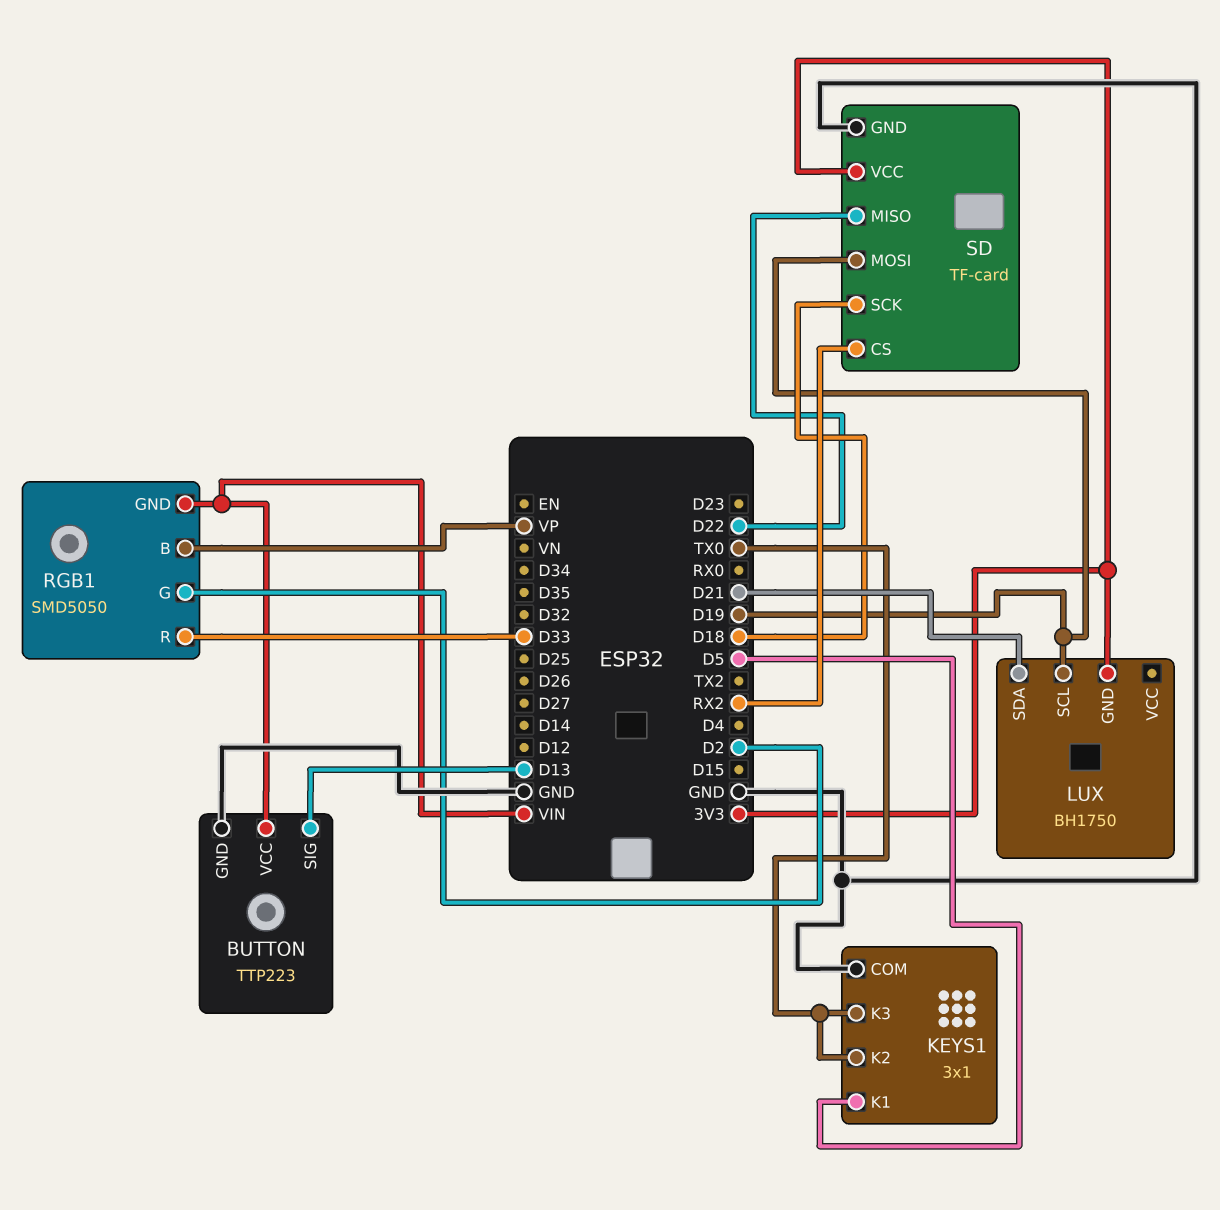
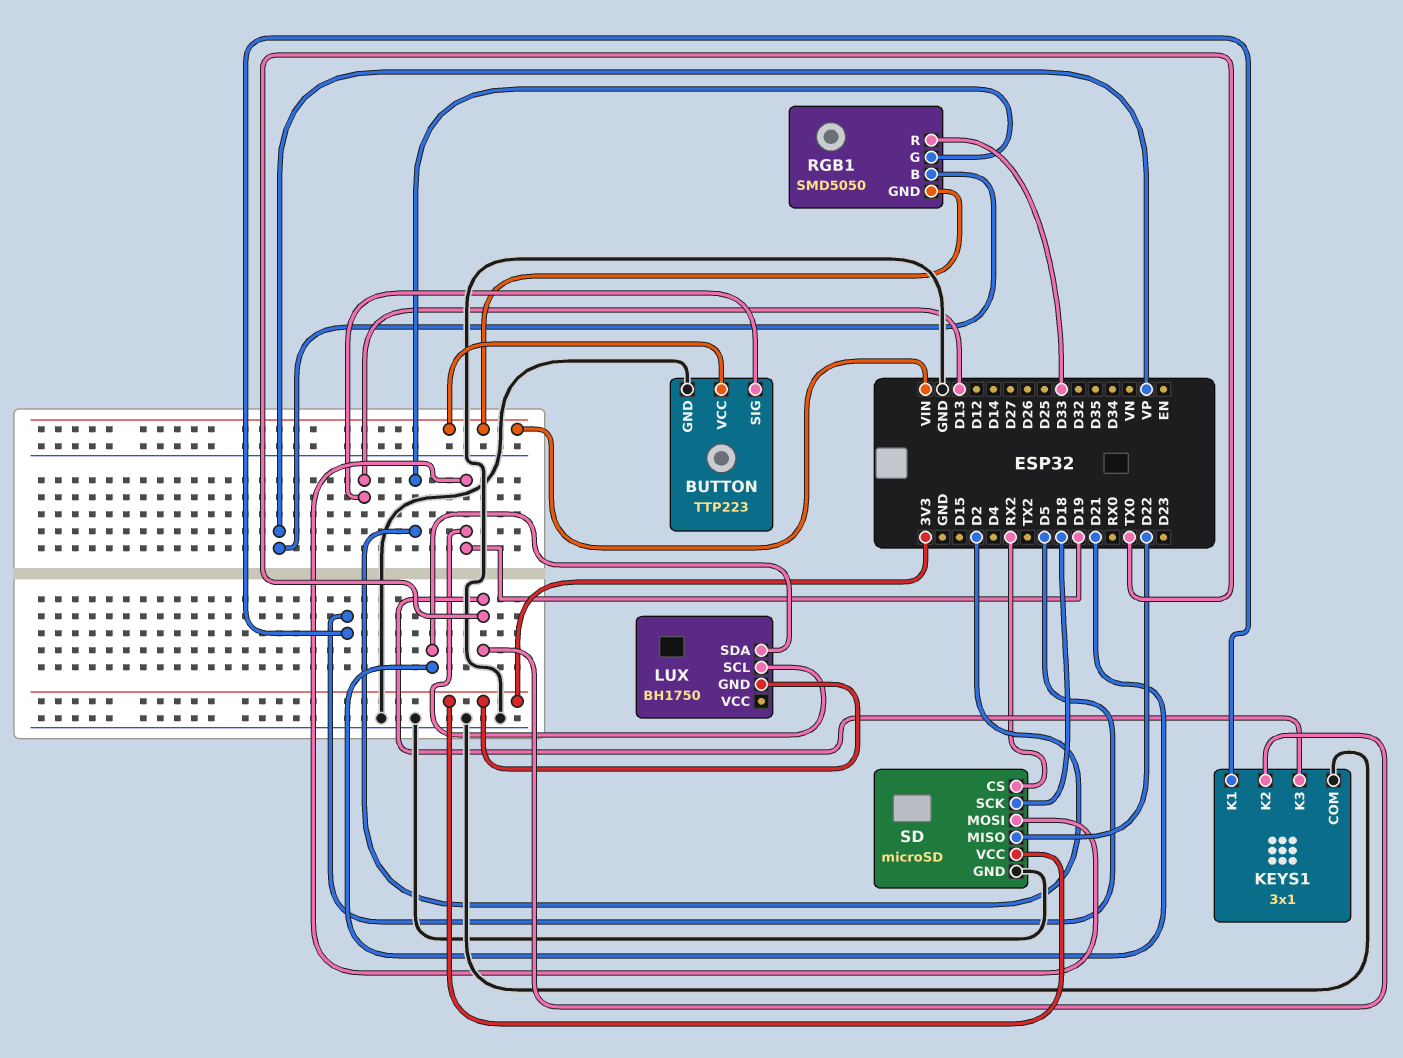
SD: TF-card -> microSD

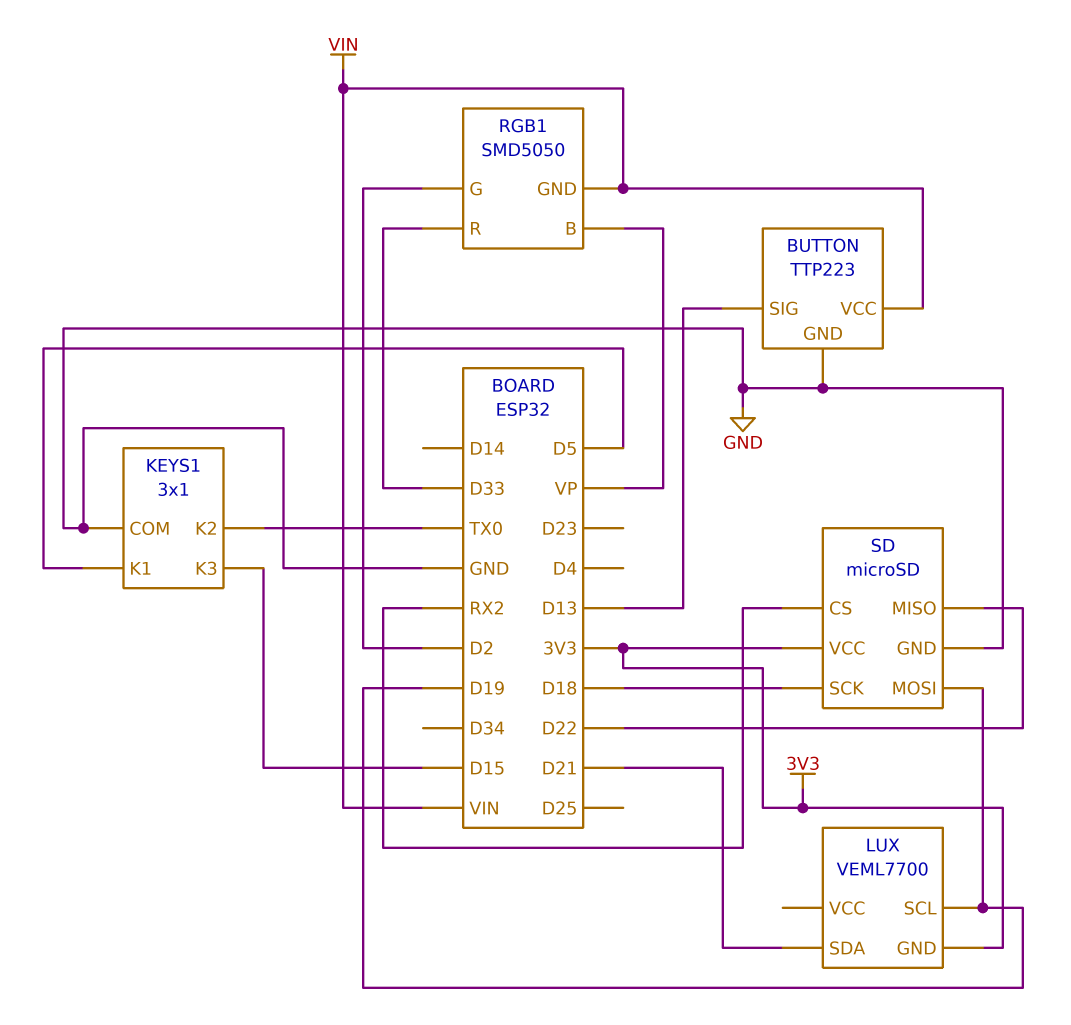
KEYS1 pin K3: TX0 -> D15
LUX: BH1750 -> VEML7700

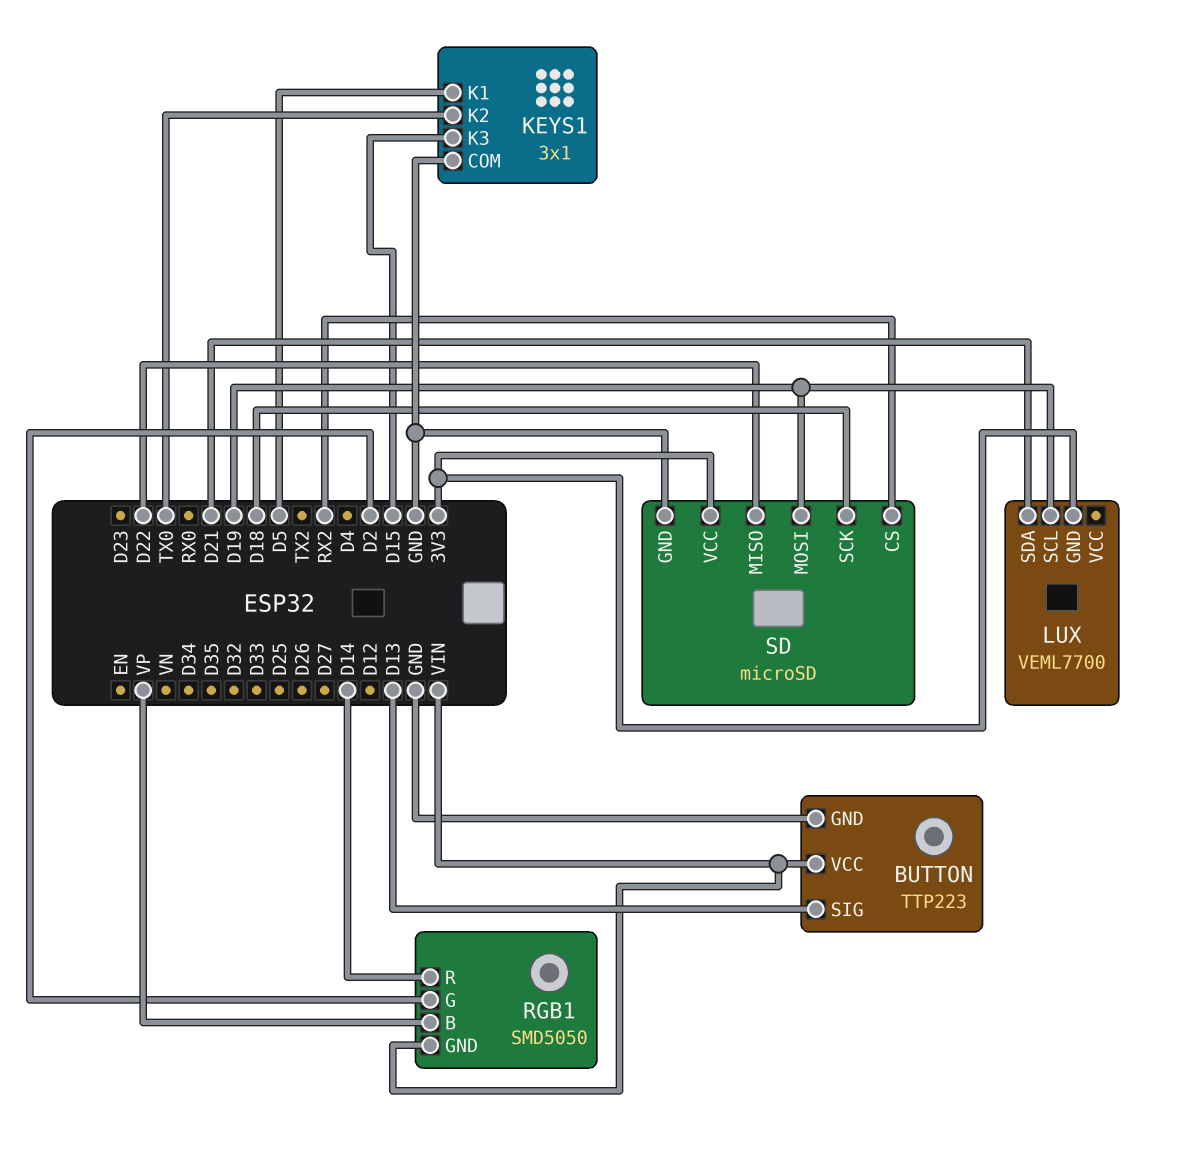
RGB1 pin R: D33 -> D14

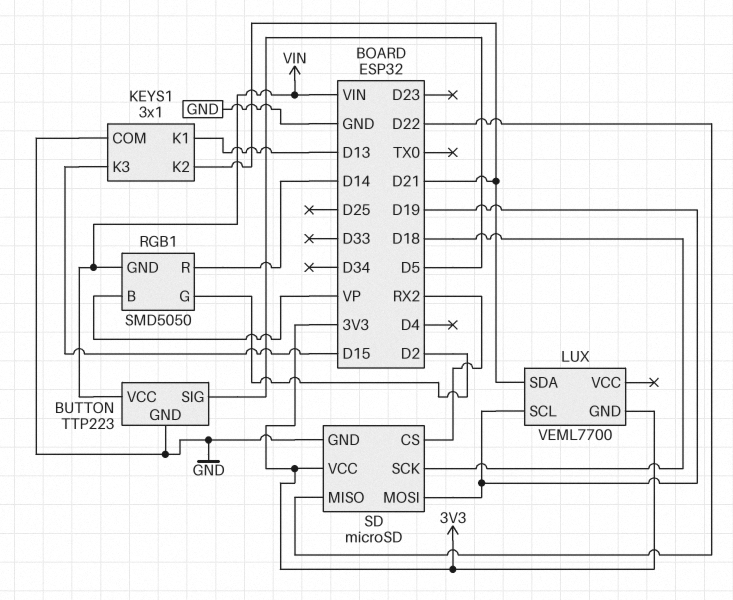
BUTTON pin SIG: D13 -> D5
KEYS1 pin K1: D5 -> D13
KEYS1 pin K2: TX0 -> D21

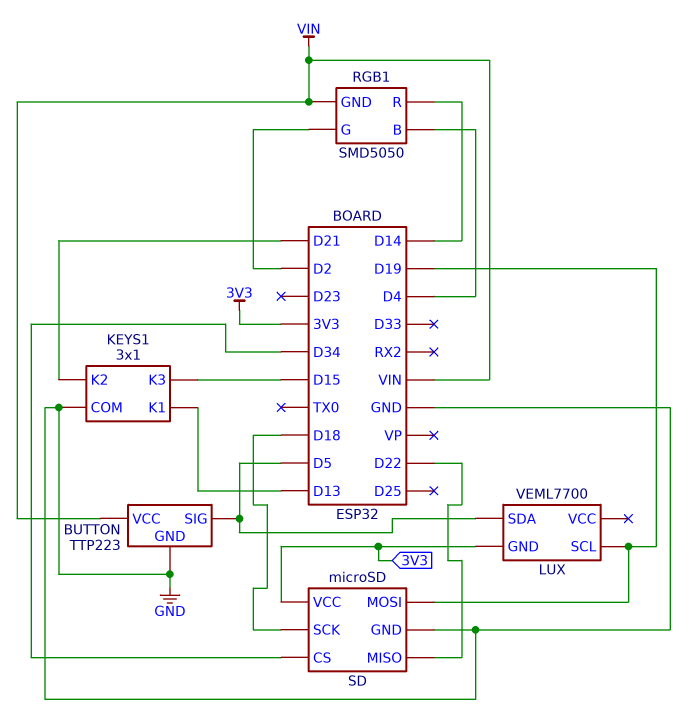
LUX pin SDA: D21 -> D5
RGB1 pin B: VP -> D4
SD pin CS: RX2 -> D34

